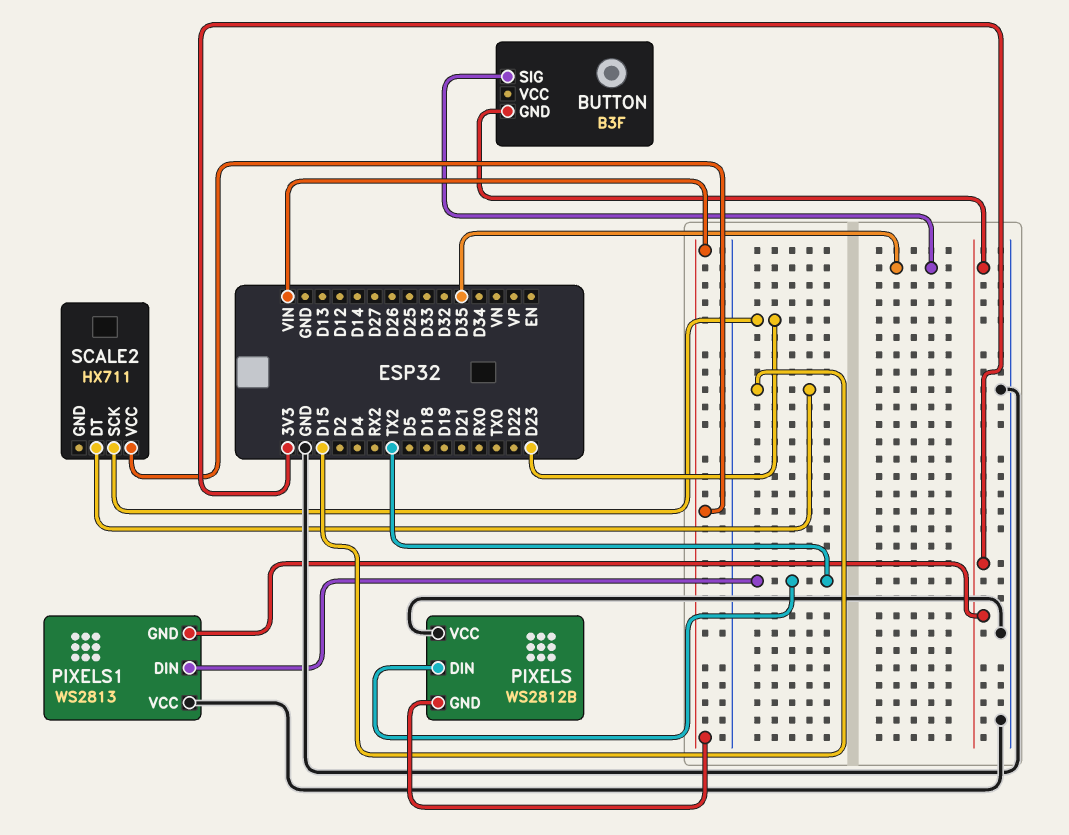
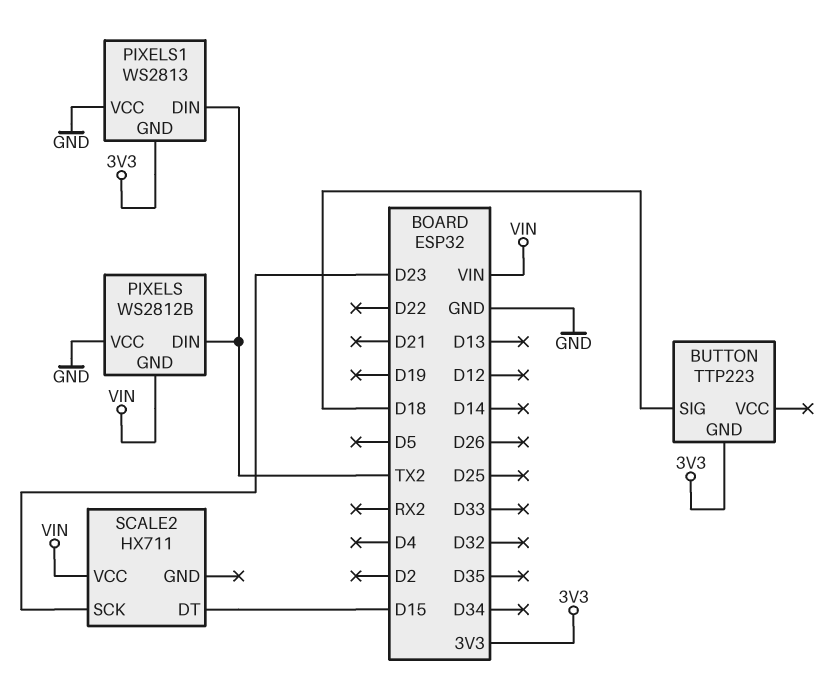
BUTTON: B3F -> TTP223
BUTTON pin SIG: D35 -> D18

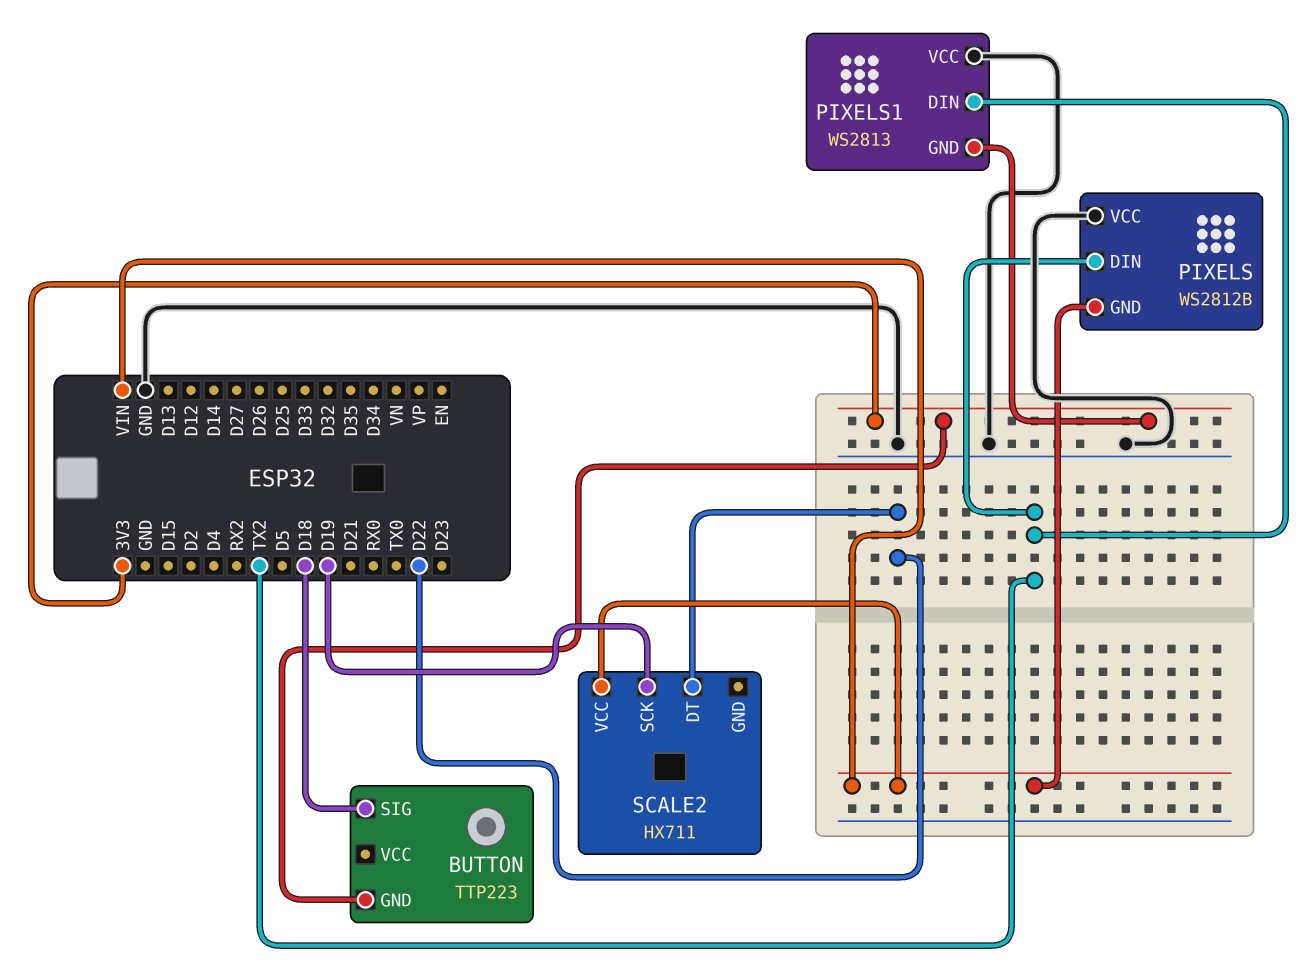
SCALE2 pin DT: D15 -> D22
SCALE2 pin SCK: D23 -> D19

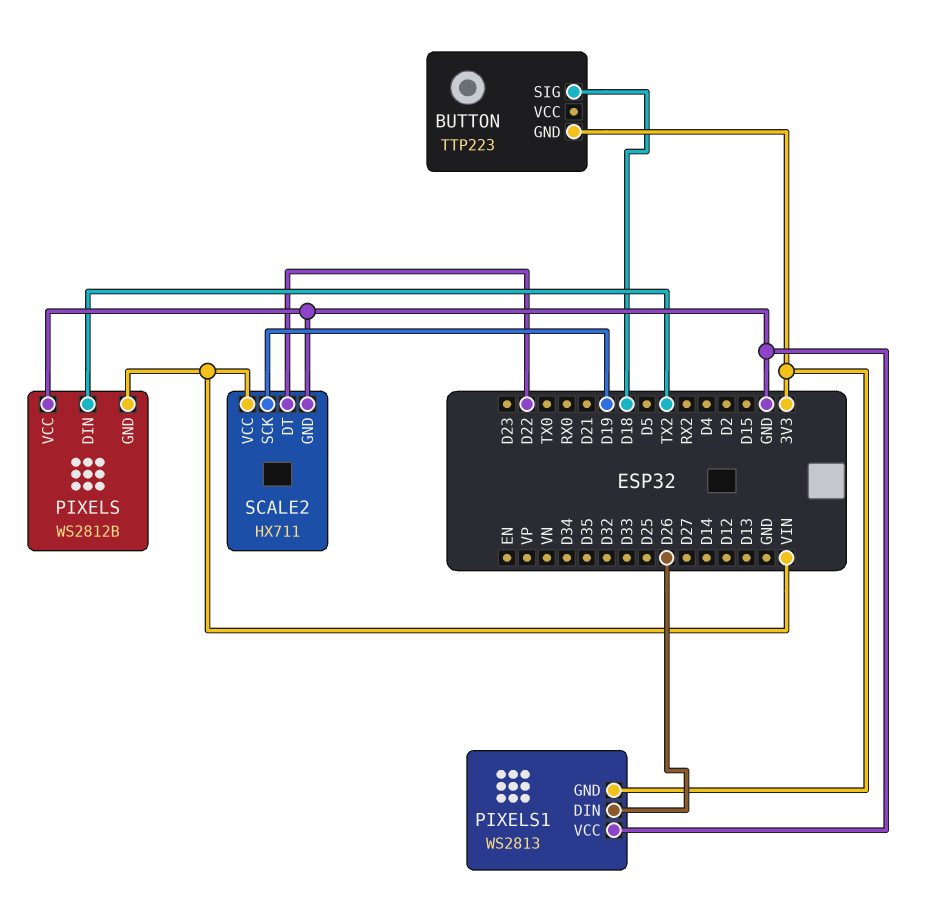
PIXELS1 pin DIN: TX2 -> D26
SCALE2 pin GND: none -> GND

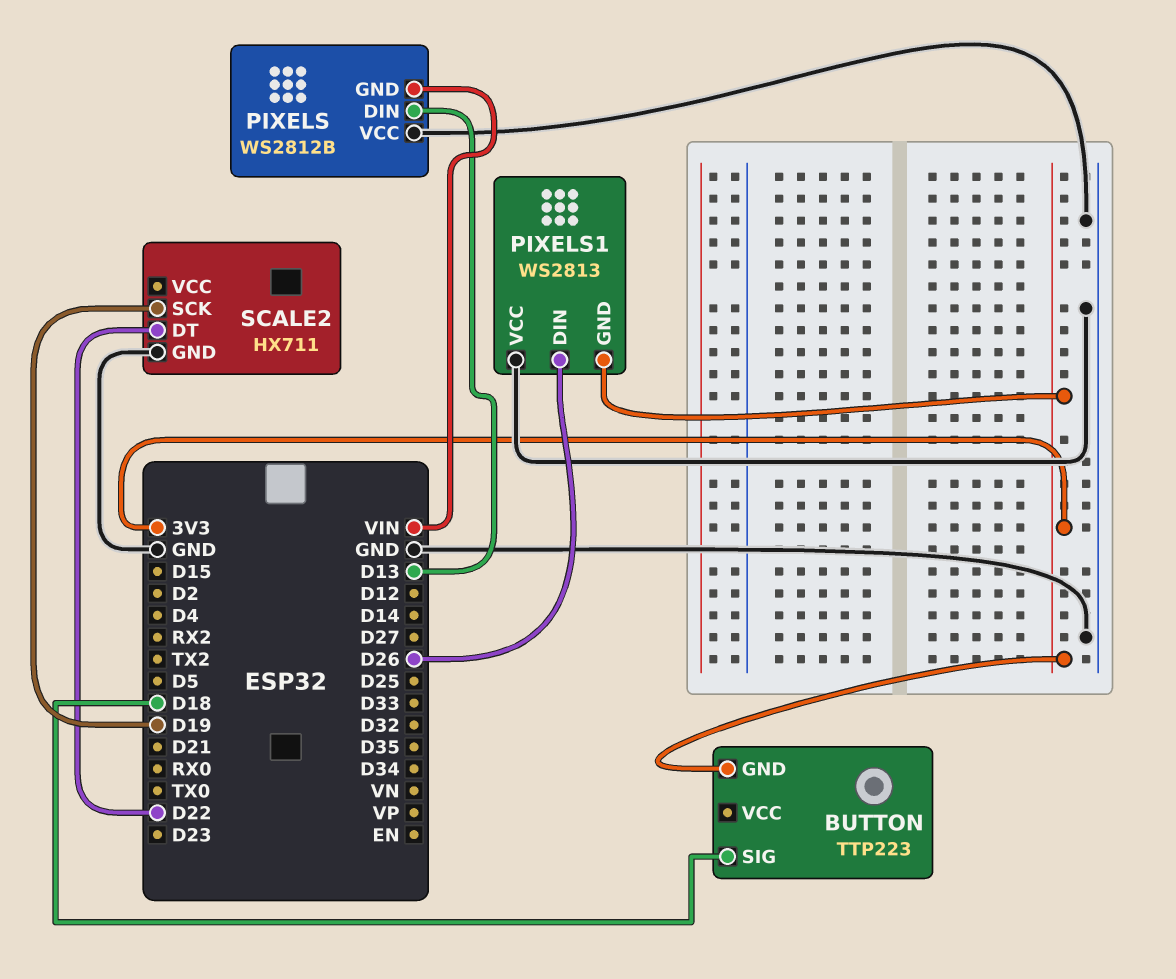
PIXELS pin DIN: TX2 -> D13
SCALE2 pin VCC: VIN -> none

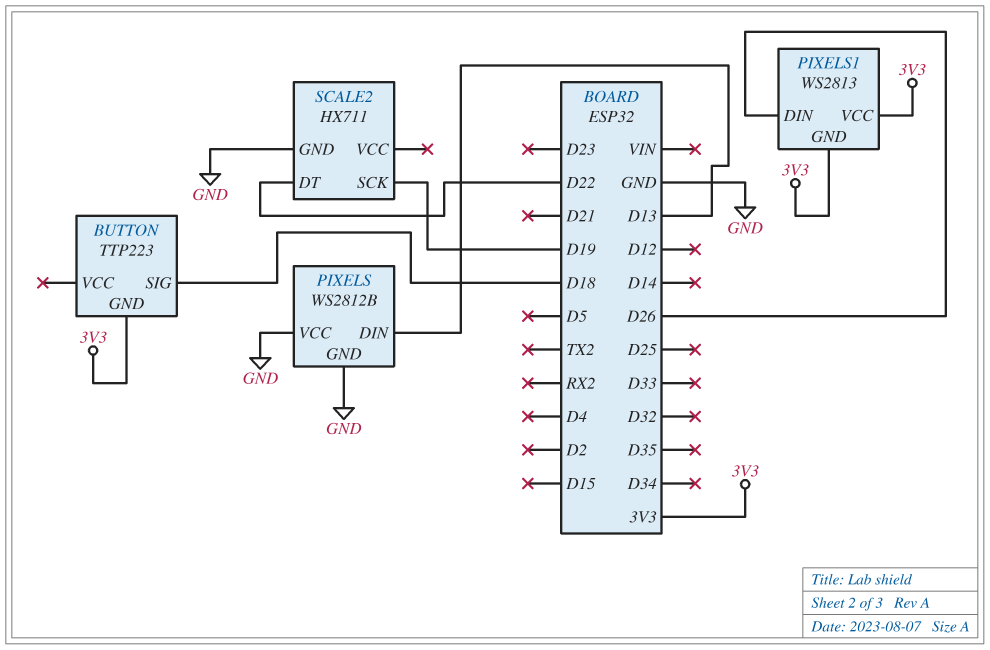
PIXELS pin GND: VIN -> GND
PIXELS1 pin VCC: GND -> 3V3

